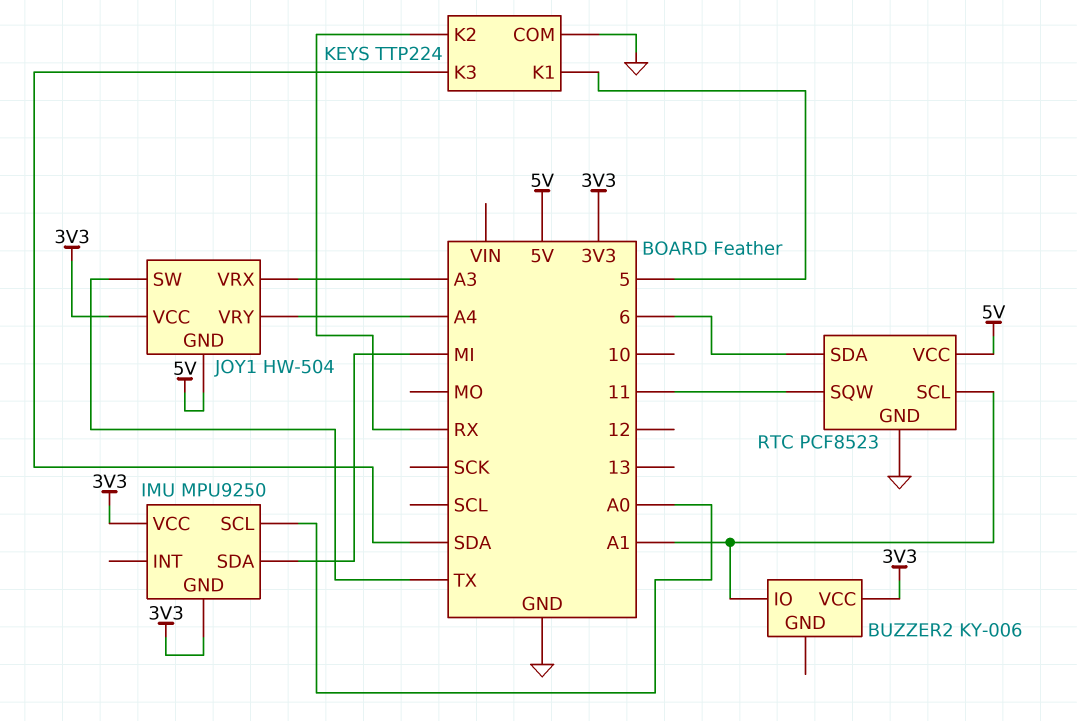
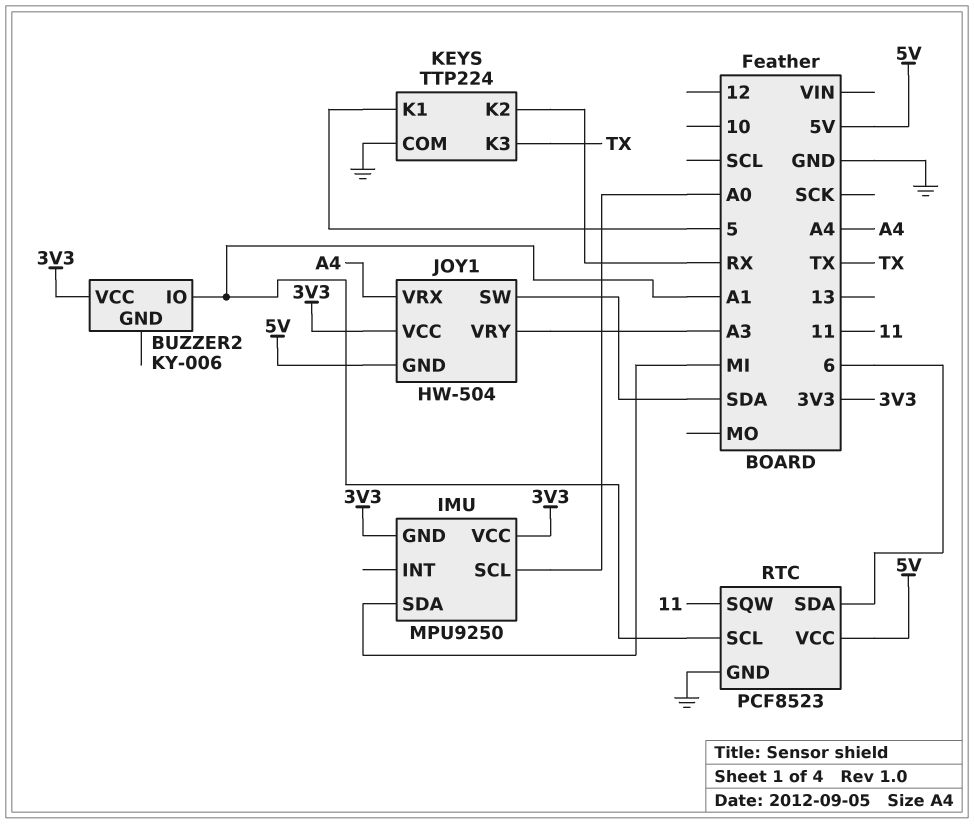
JOY1 pin SW: TX -> SDA
JOY1 pin VRX: A3 -> A4
JOY1 pin VRY: A4 -> A3
KEYS pin K3: SDA -> TX

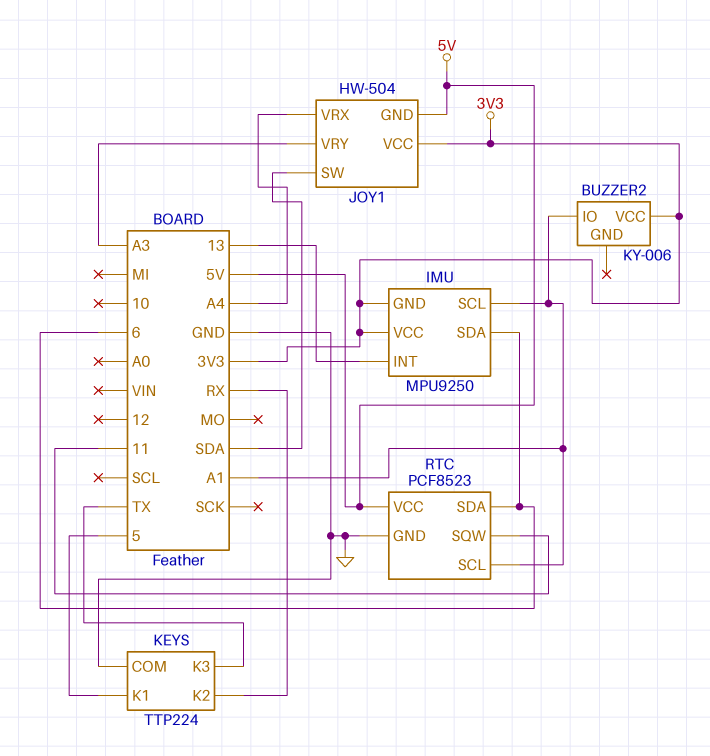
IMU pin INT: none -> 13
IMU pin SCL: A0 -> A1
IMU pin SDA: MI -> 6

